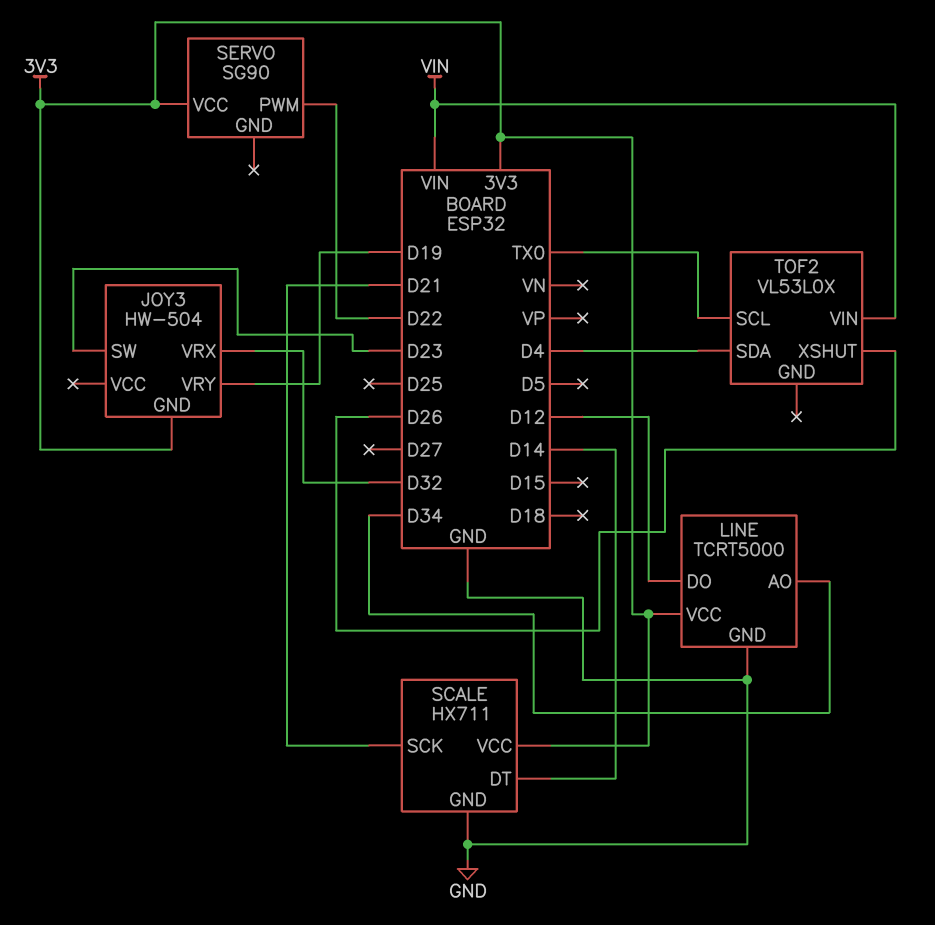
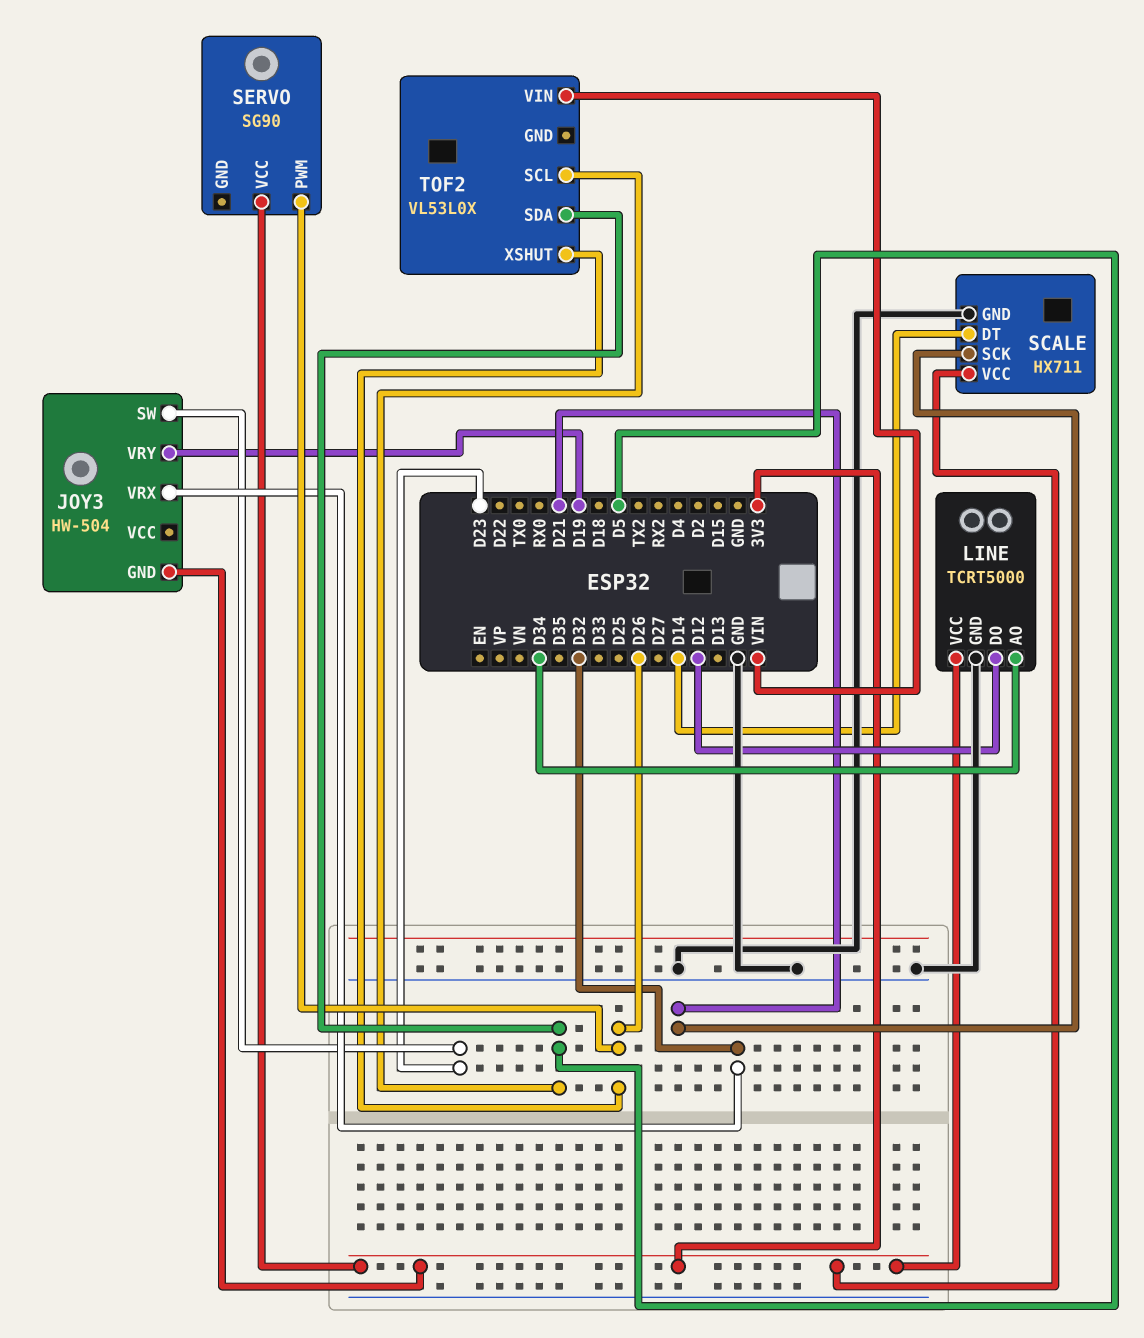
SERVO pin PWM: D22 -> D26
TOF2 pin SCL: TX0 -> D5
TOF2 pin SDA: D4 -> D5

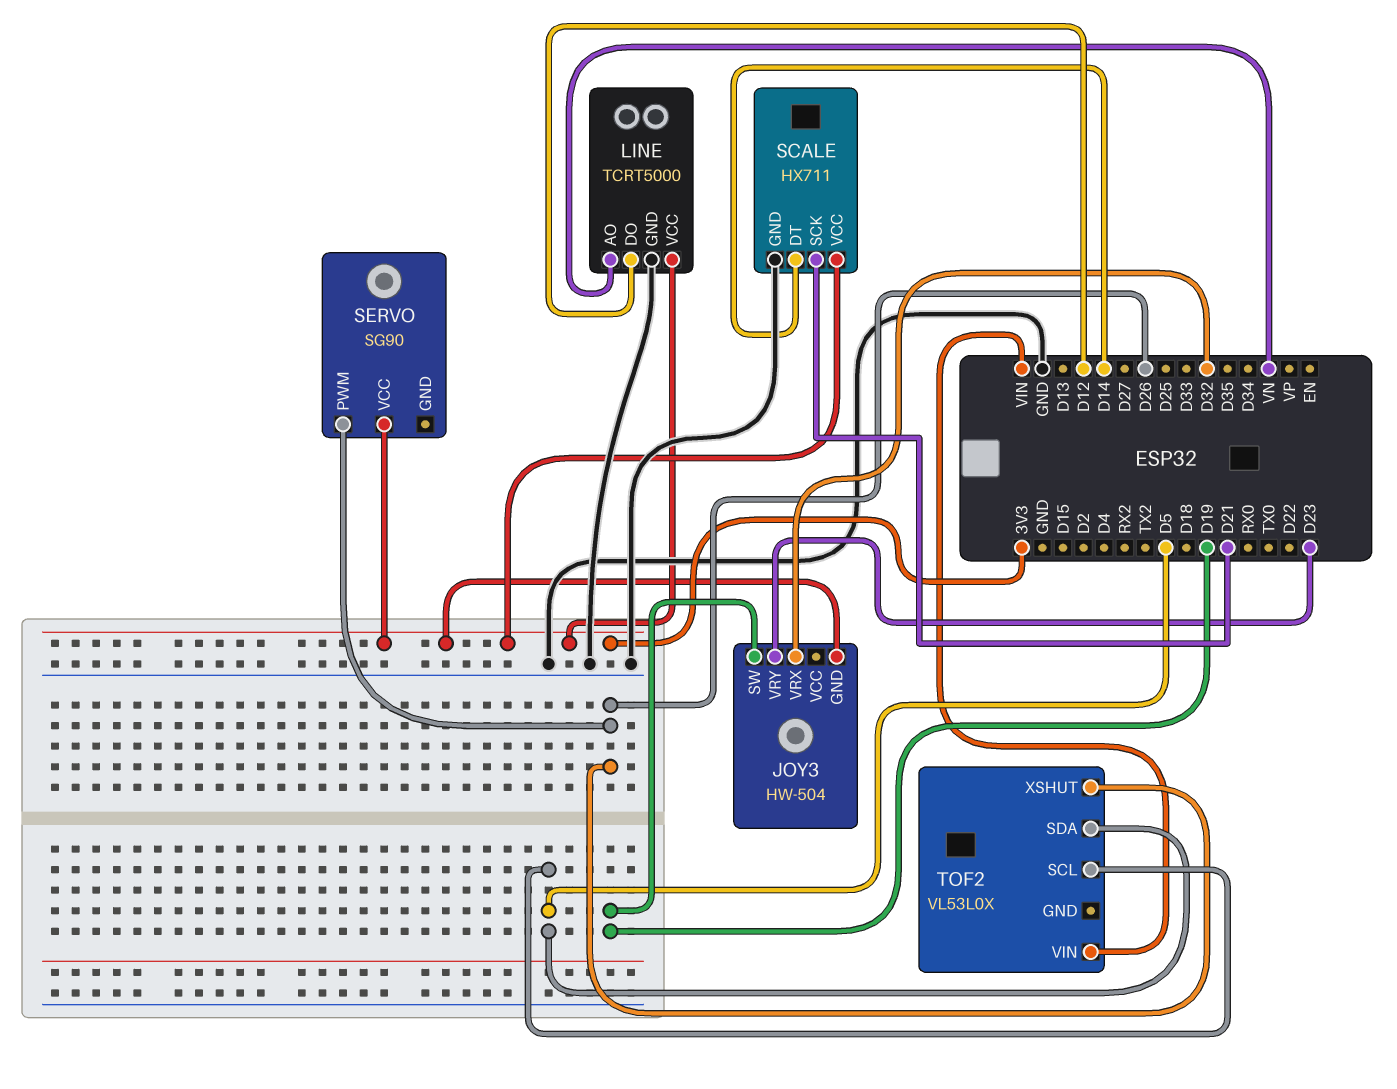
JOY3 pin SW: D23 -> D19
JOY3 pin VRY: D19 -> D23
LINE pin AO: D34 -> VN

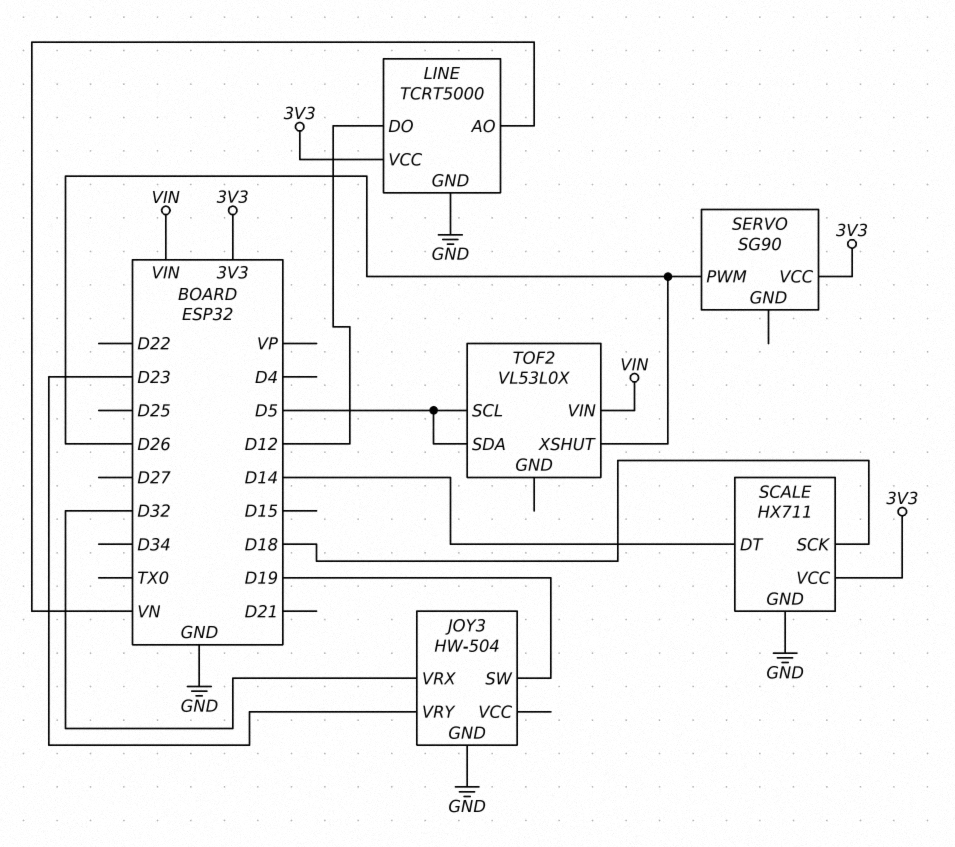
JOY3 pin GND: 3V3 -> GND
SCALE pin SCK: D21 -> D18

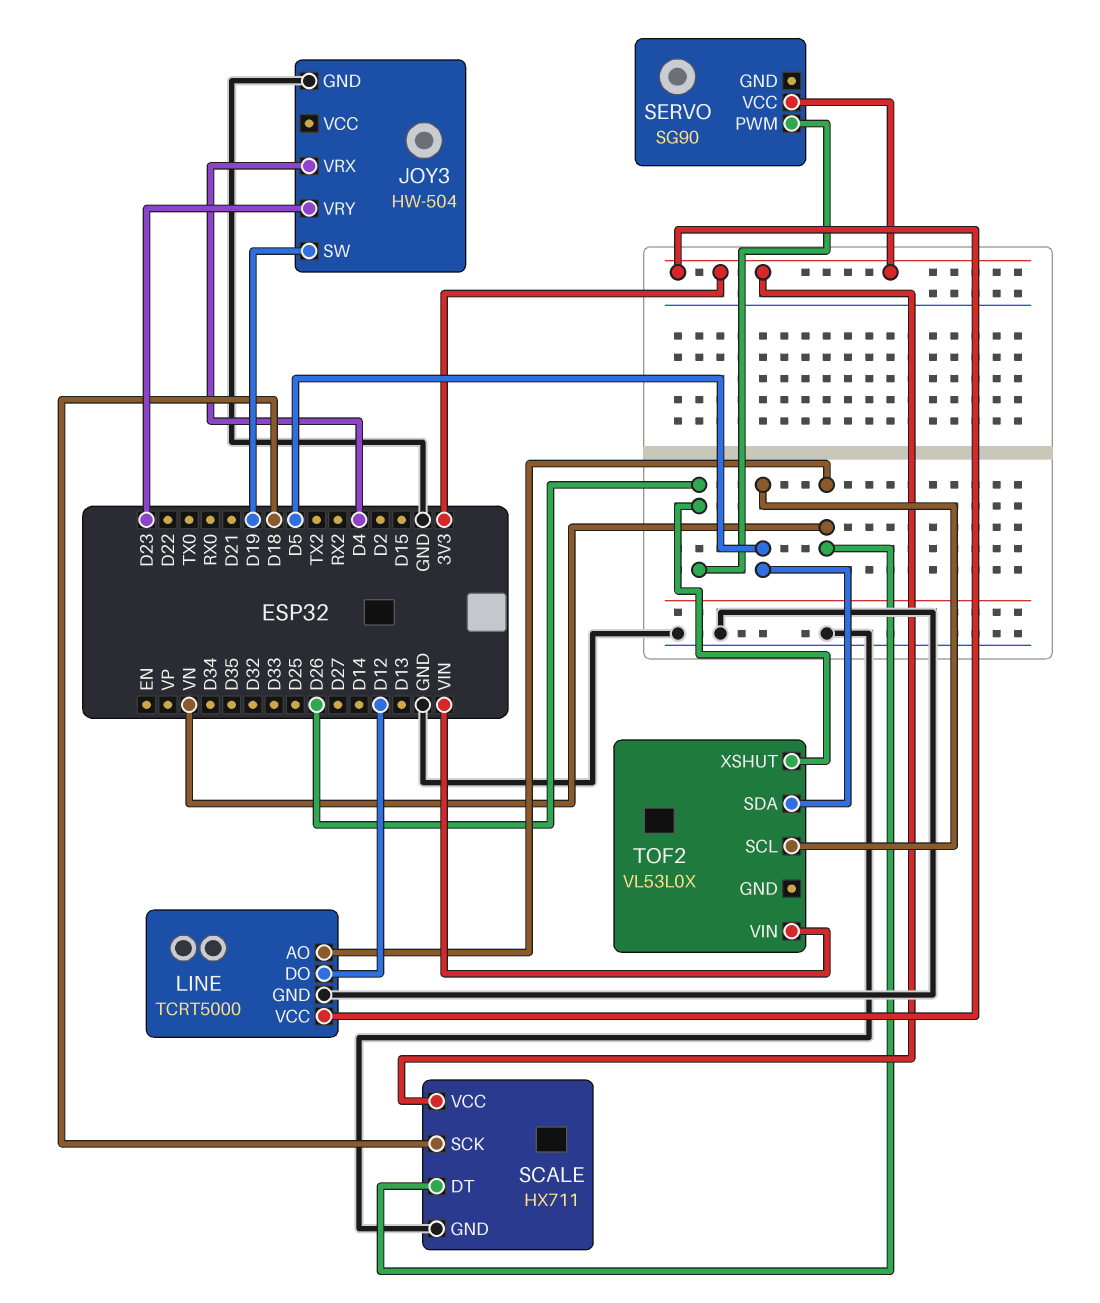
JOY3 pin VRX: D32 -> D4
SCALE pin DT: D14 -> VN

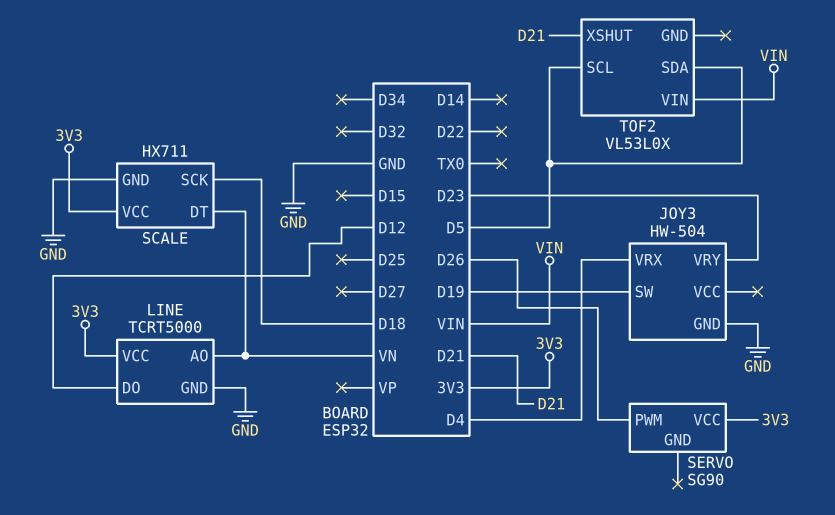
TOF2 pin XSHUT: D26 -> D21

